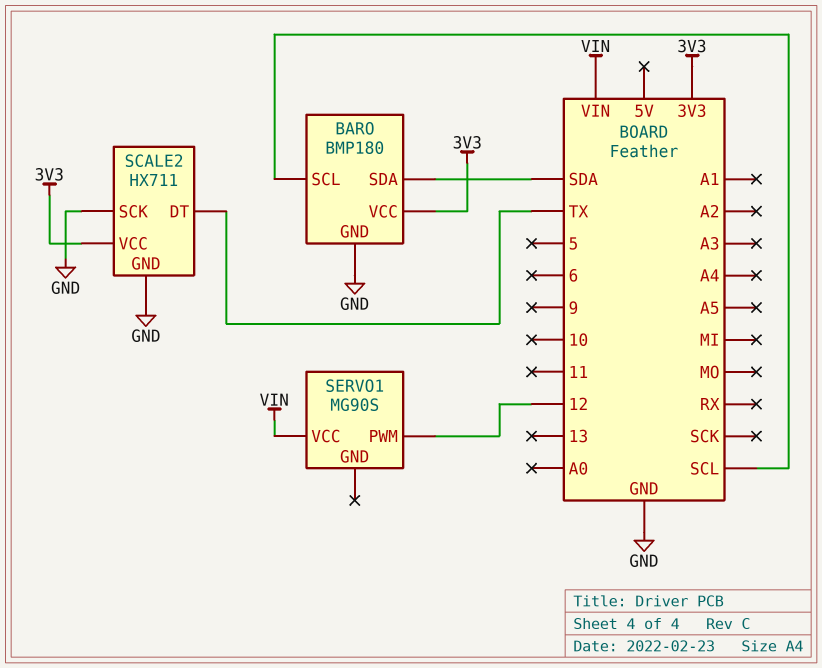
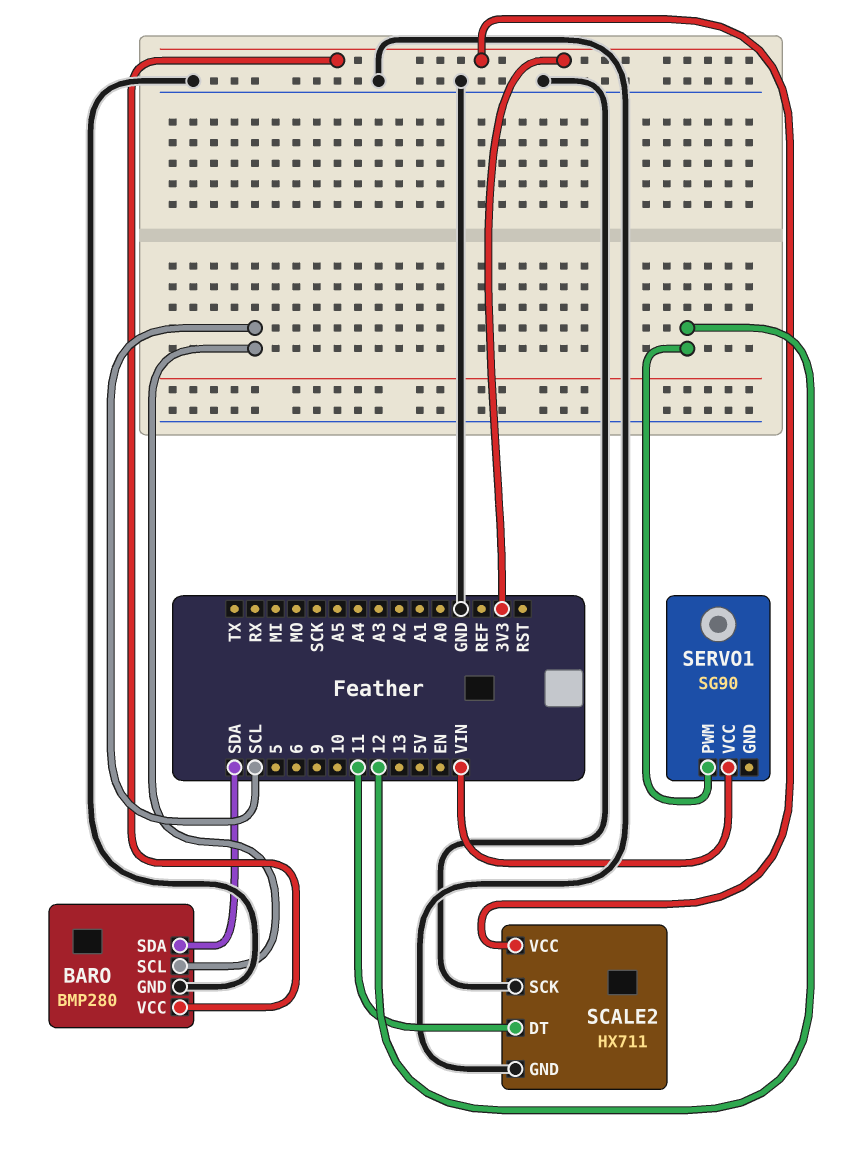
BARO: BMP180 -> BMP280
SCALE2 pin DT: TX -> 11
SERVO1: MG90S -> SG90

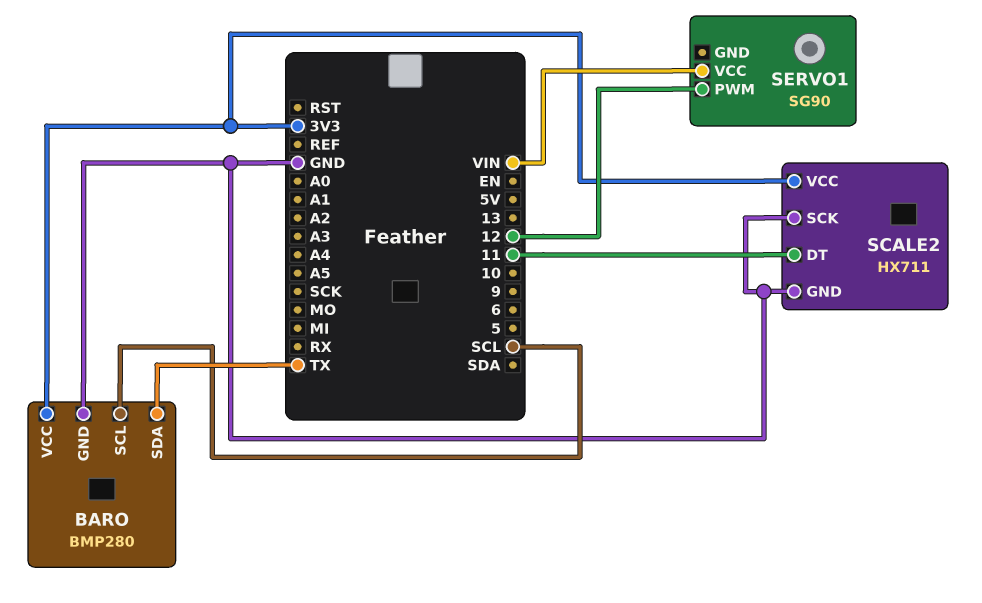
BARO pin SDA: SDA -> TX

